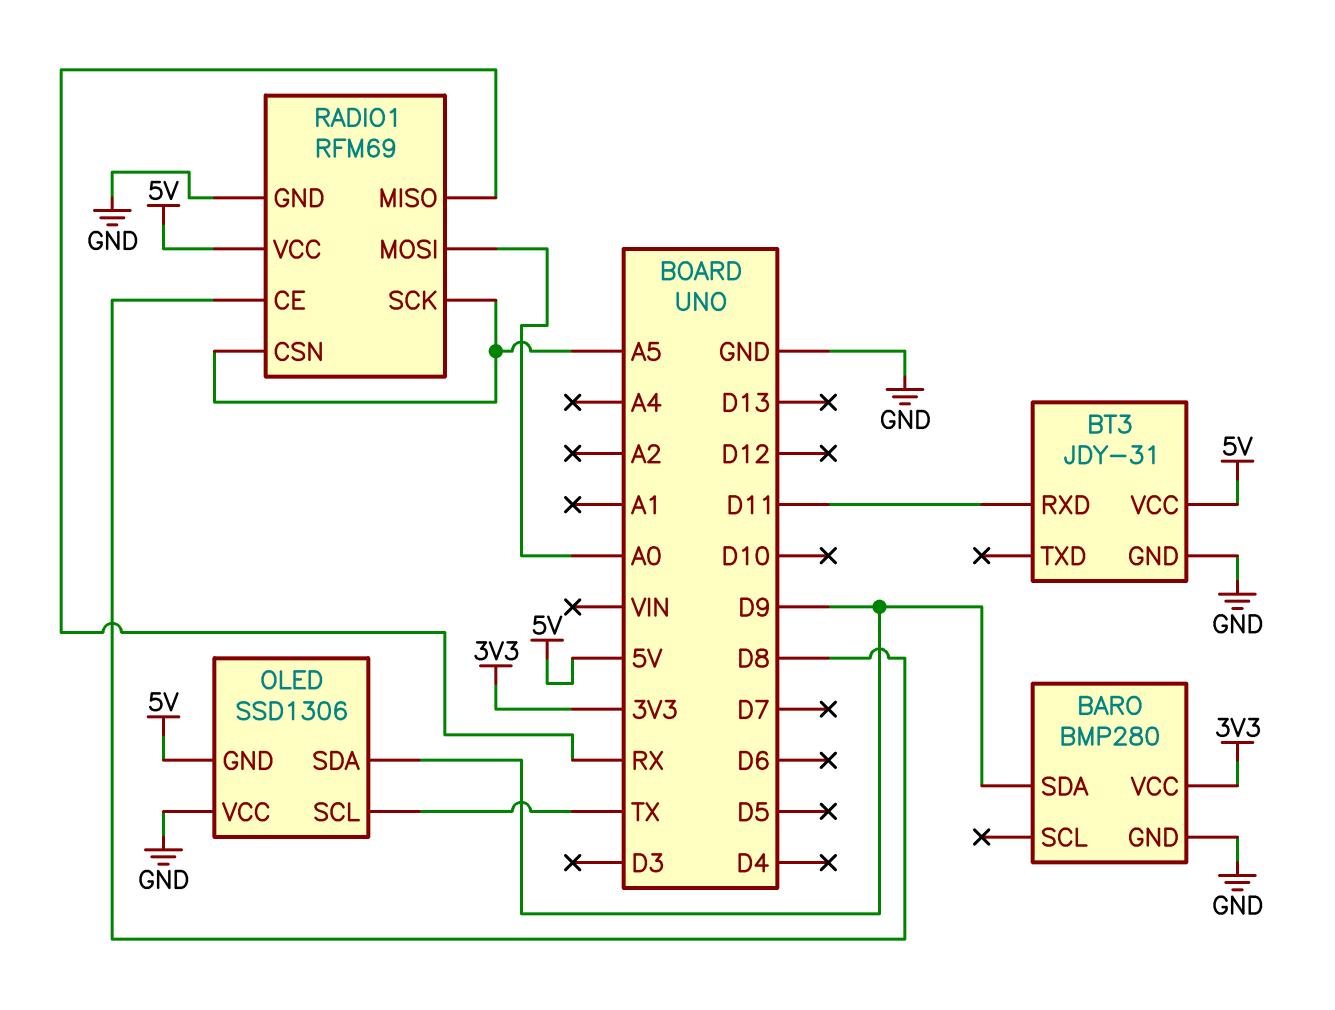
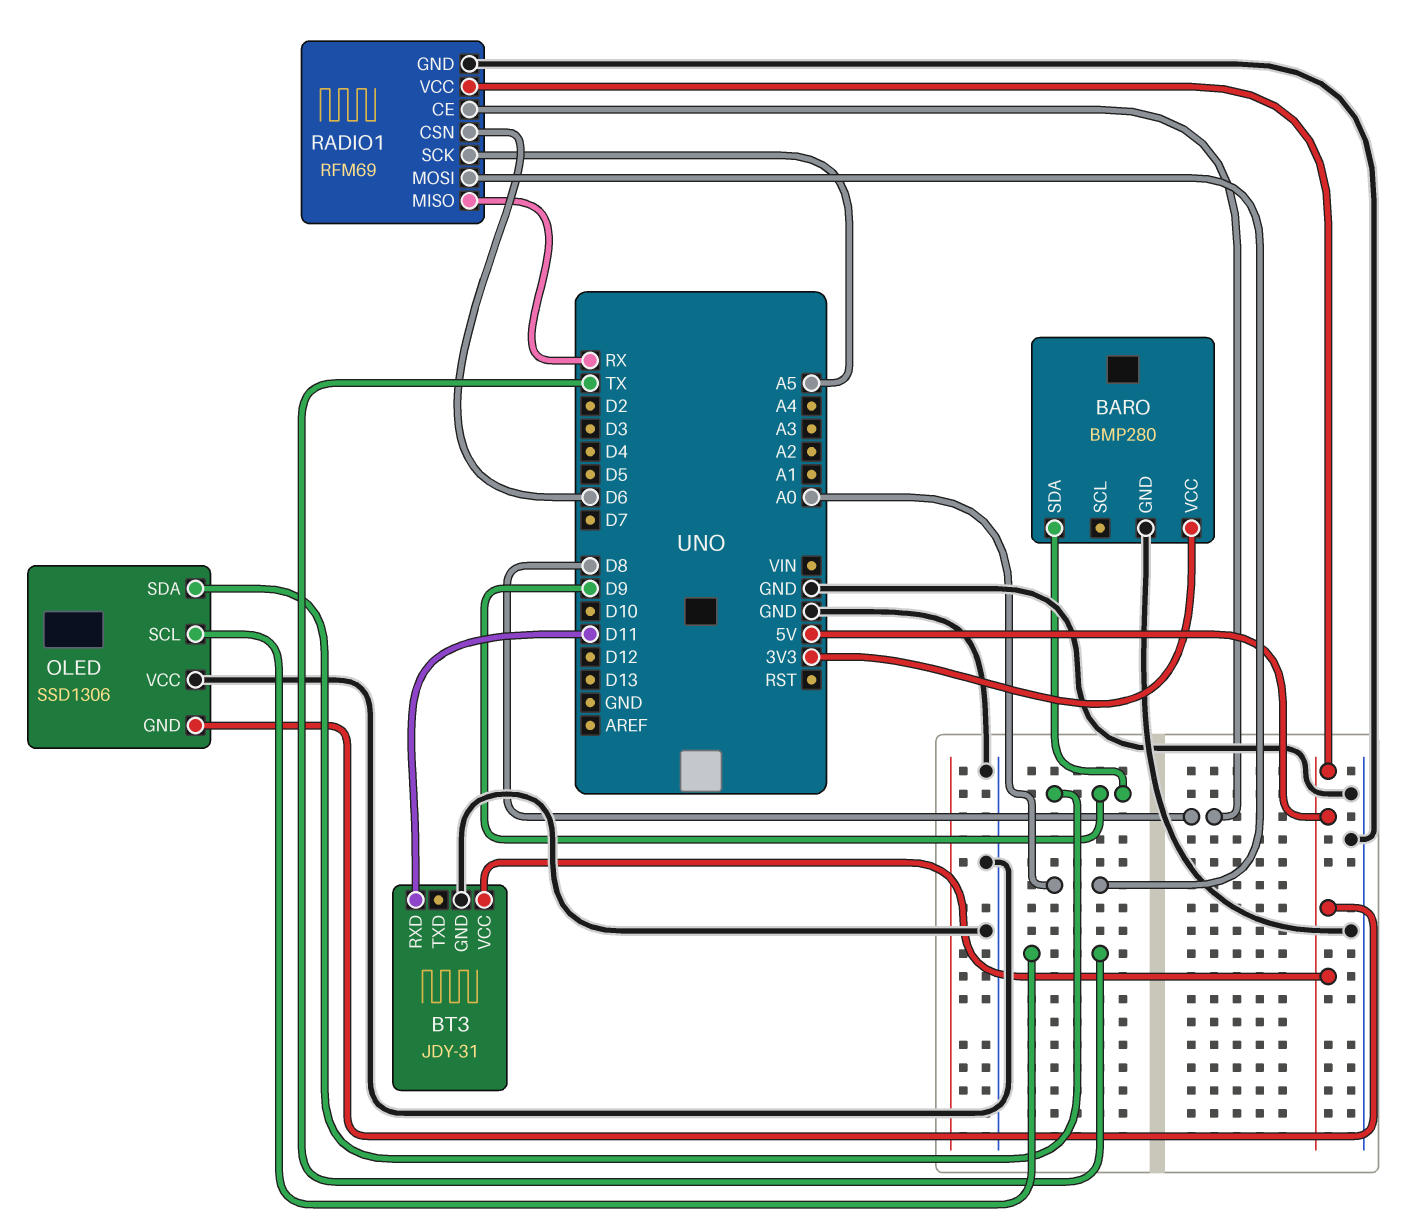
RADIO1 pin CSN: A5 -> D6

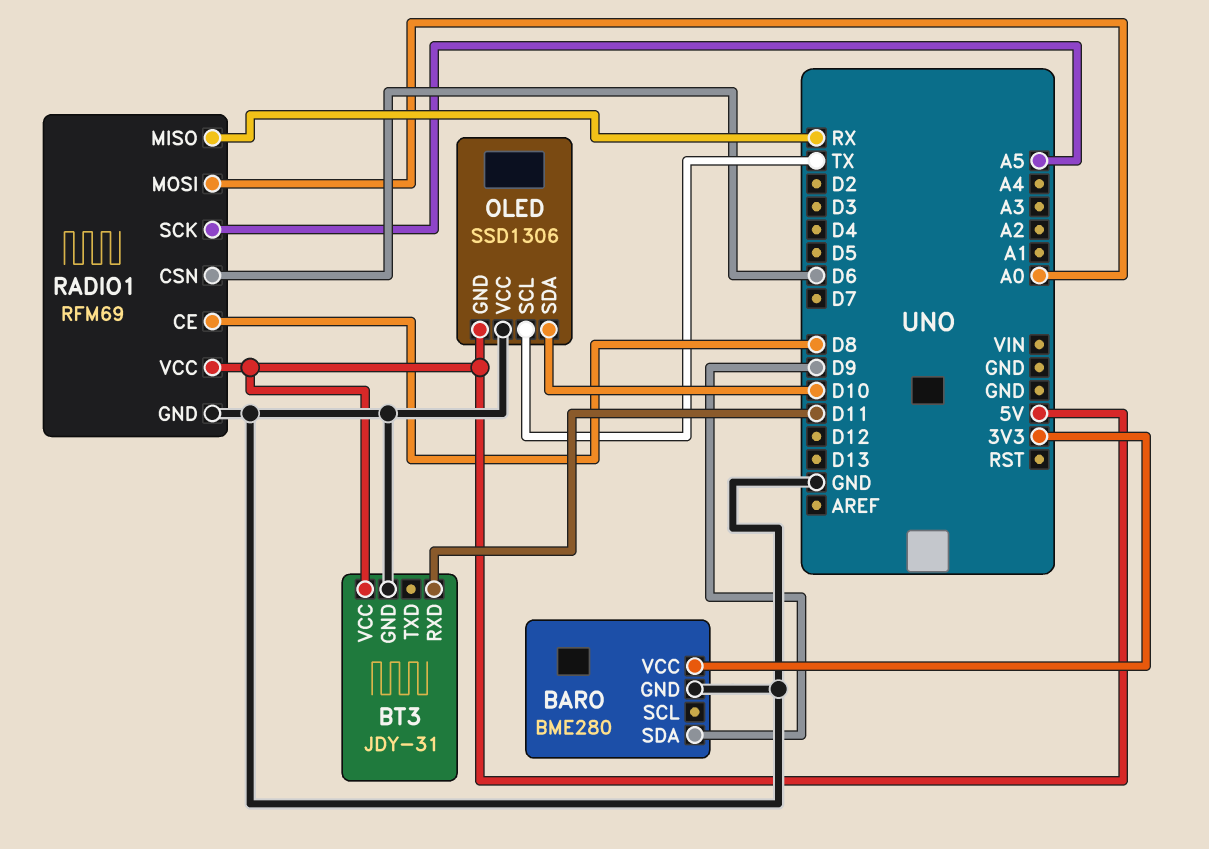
BARO: BMP280 -> BME280
OLED pin SDA: D9 -> D10

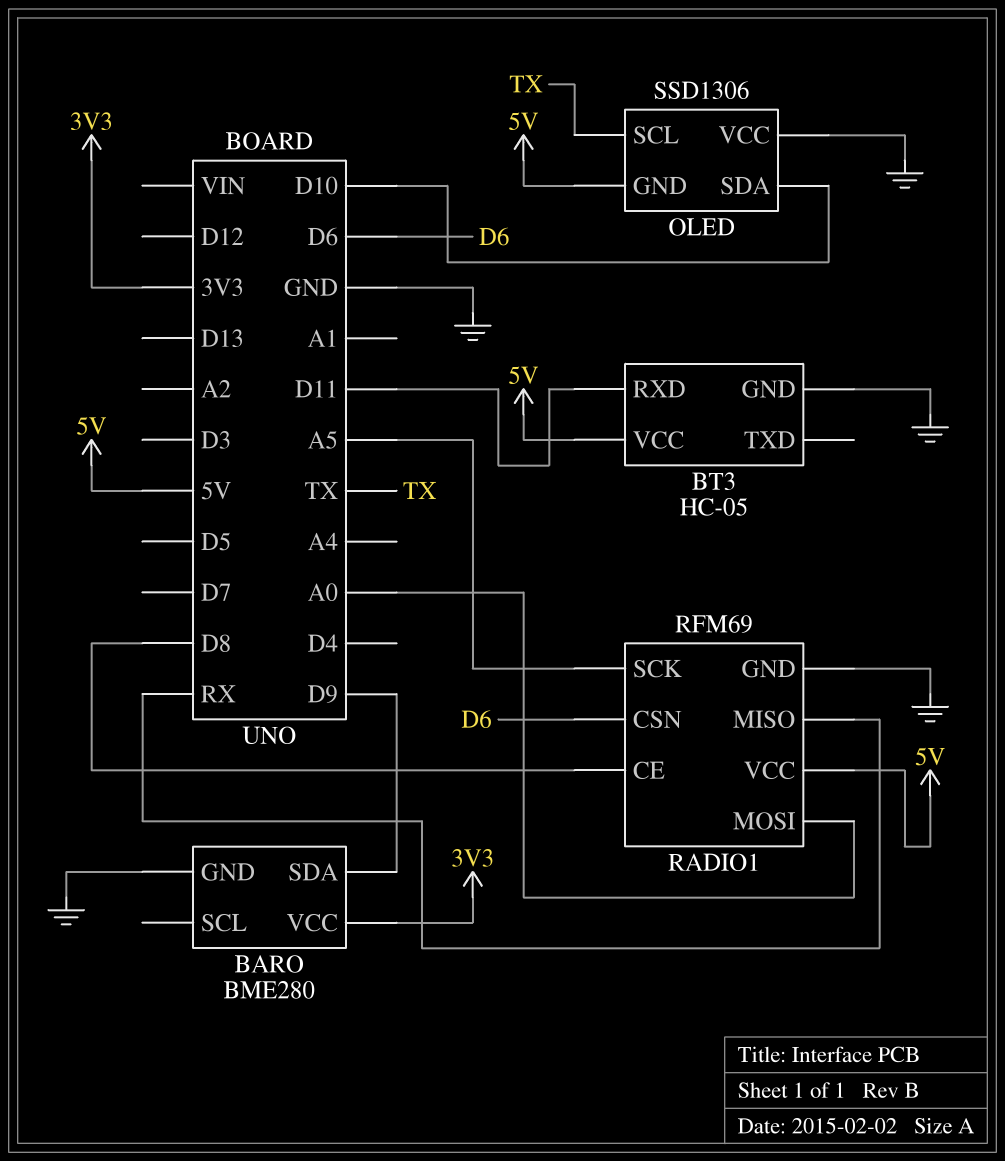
BT3: JDY-31 -> HC-05

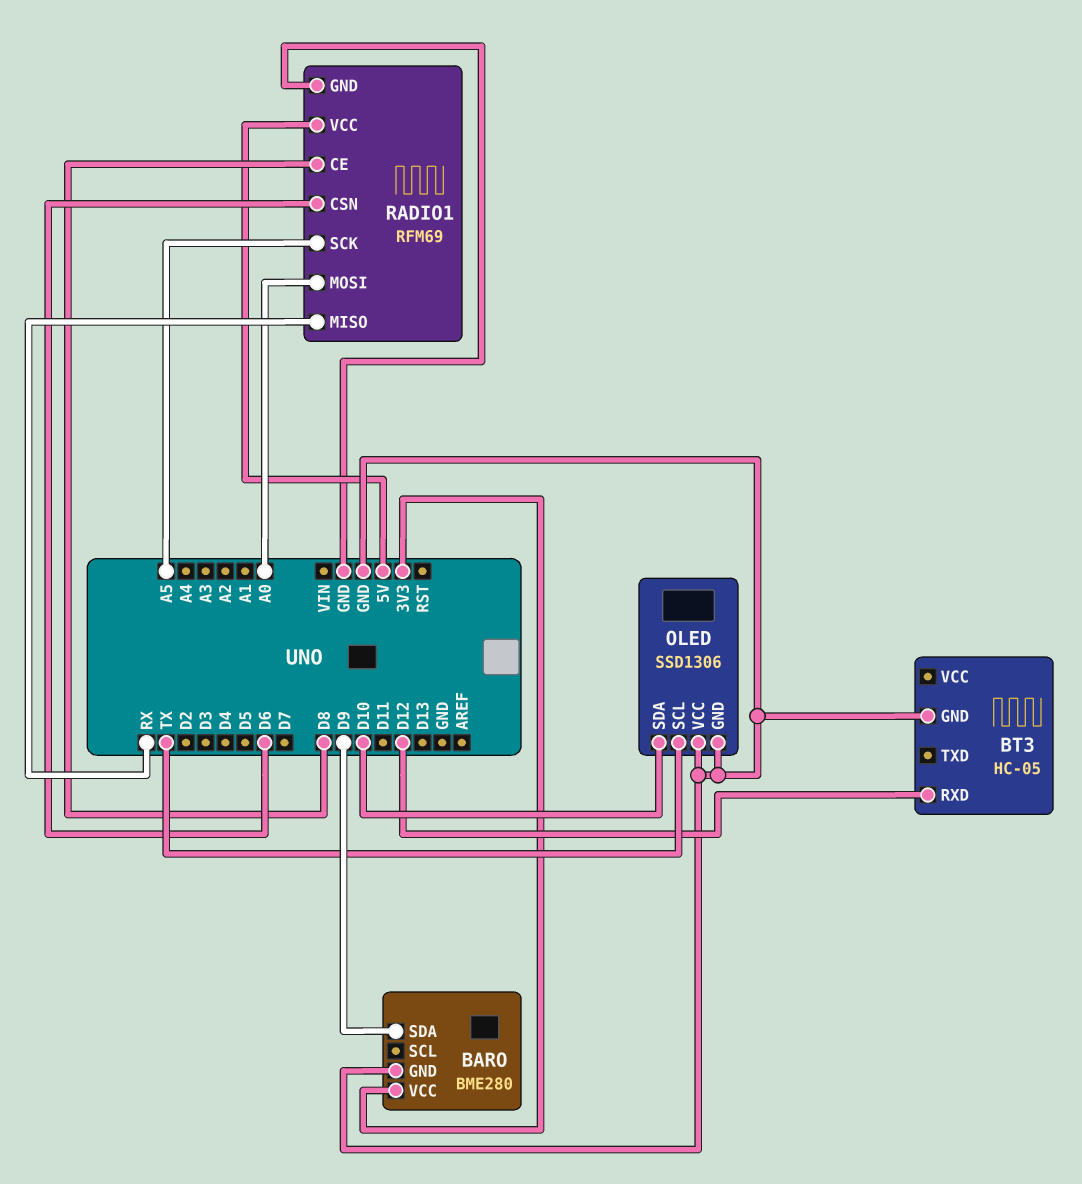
BT3 pin RXD: D11 -> D12
BT3 pin VCC: 5V -> none
OLED pin GND: 5V -> GND

